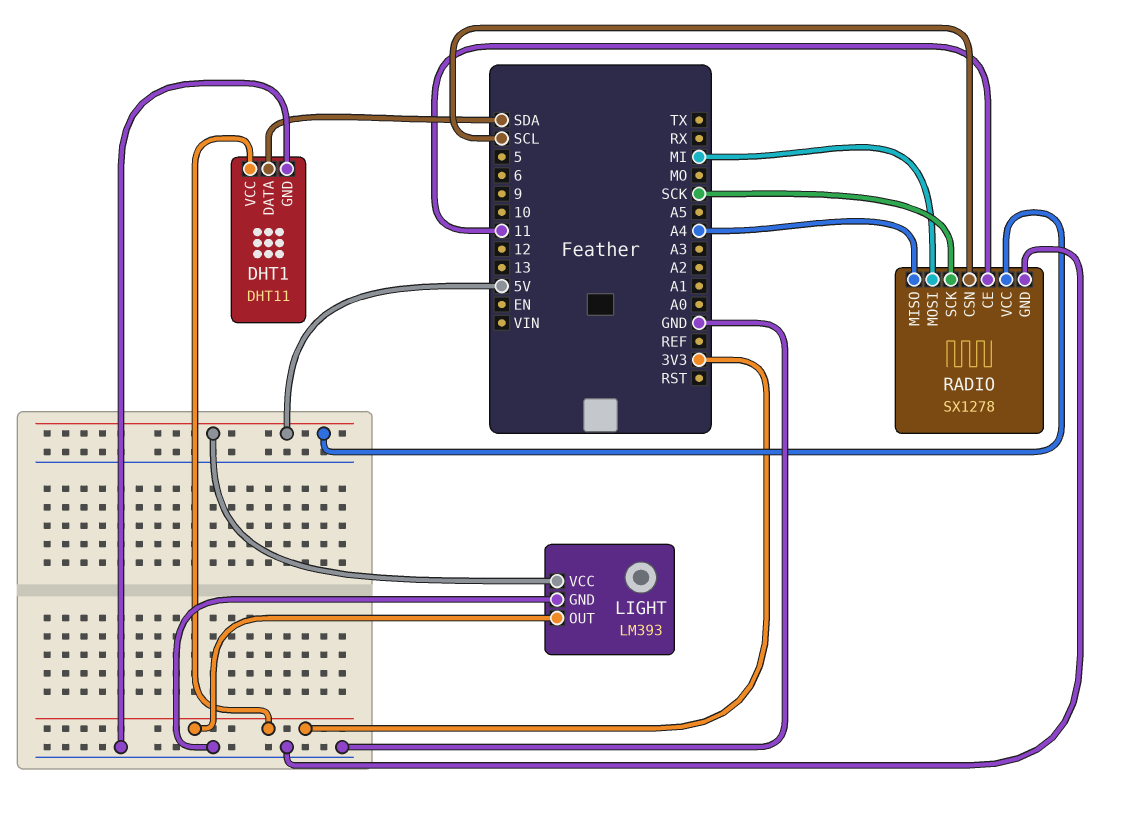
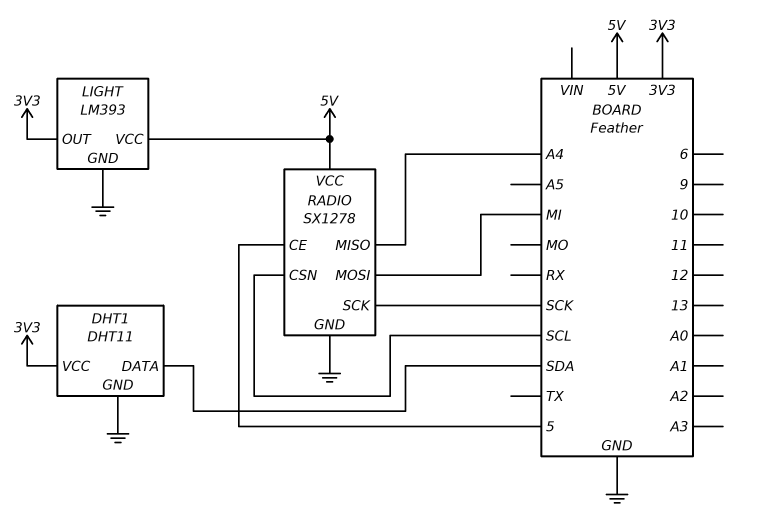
RADIO pin CE: 11 -> 5

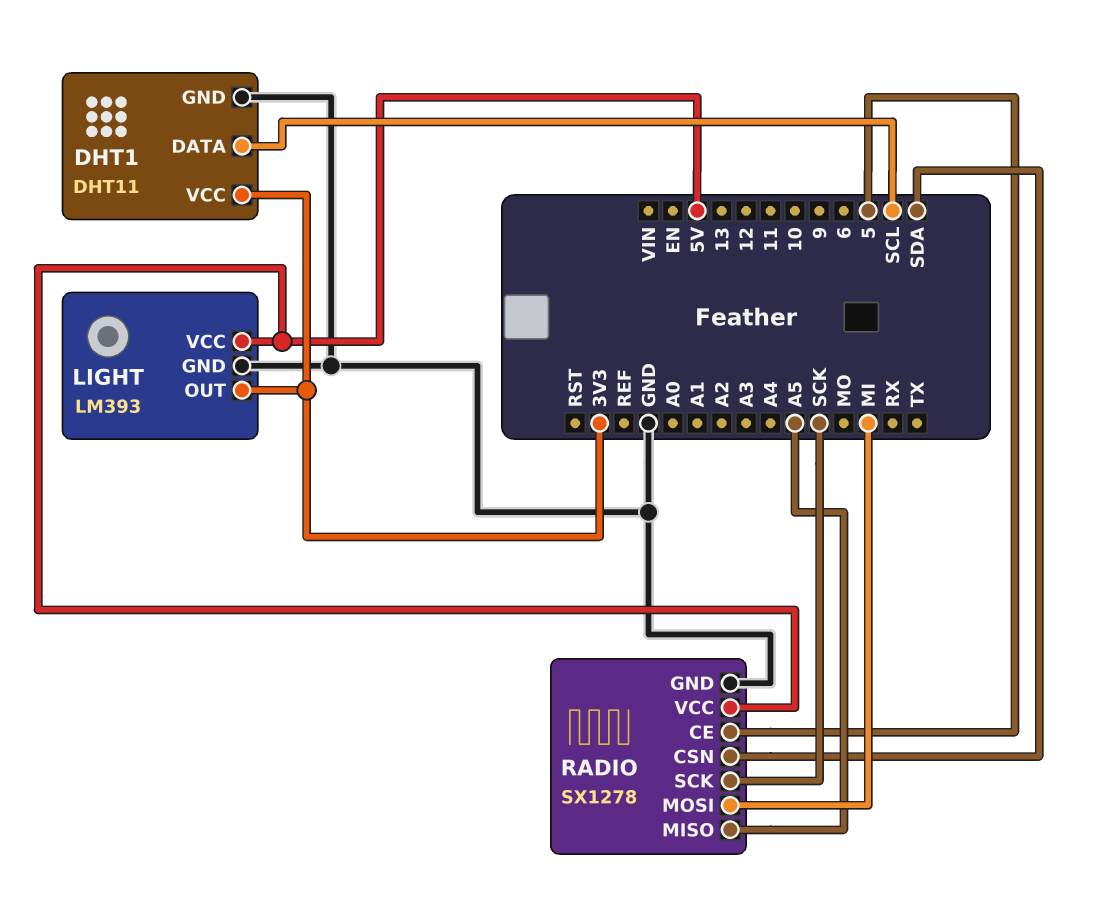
DHT1 pin DATA: SDA -> SCL
RADIO pin CSN: SCL -> SDA
RADIO pin MISO: A4 -> A5

